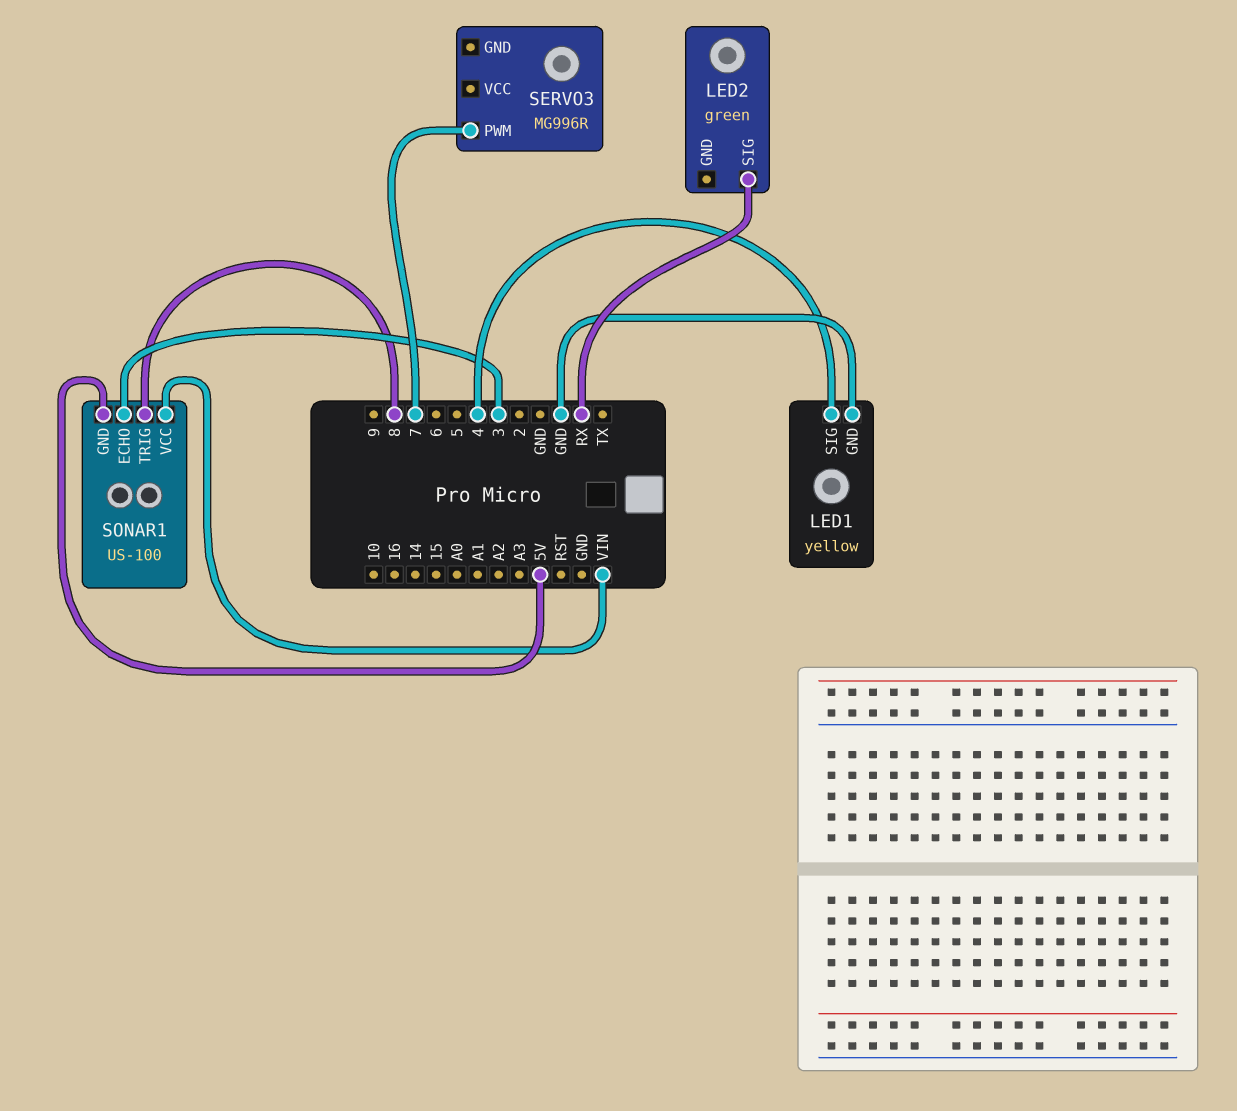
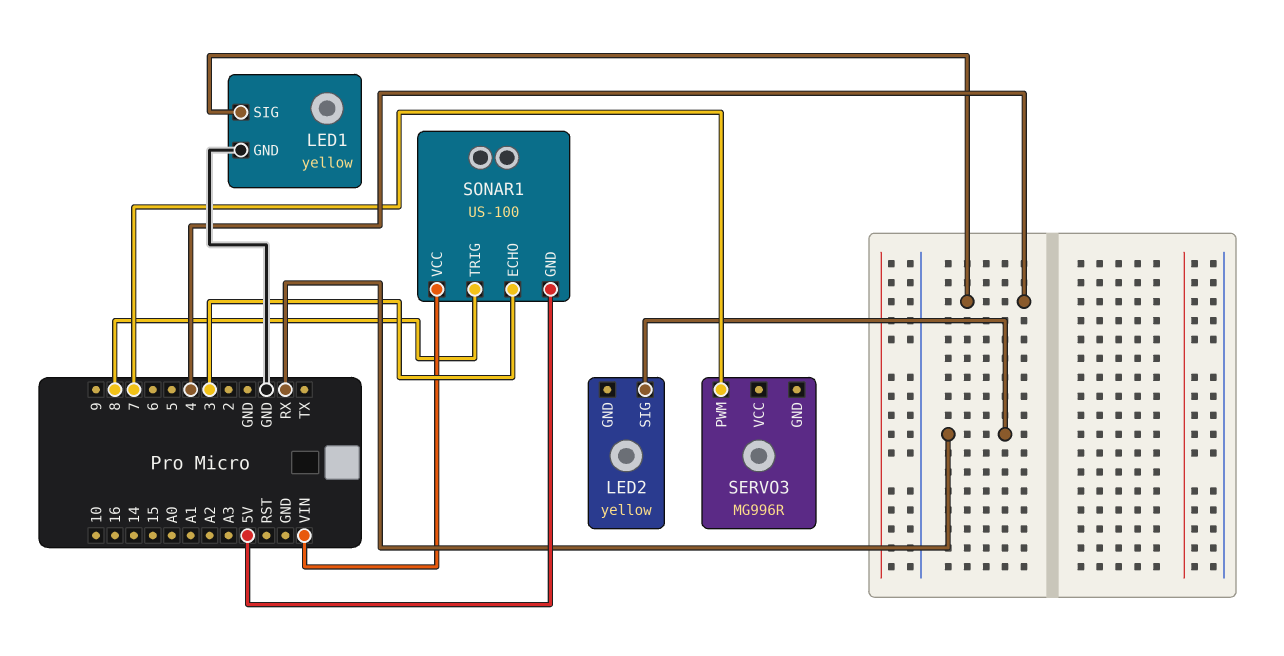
LED2: green -> yellow

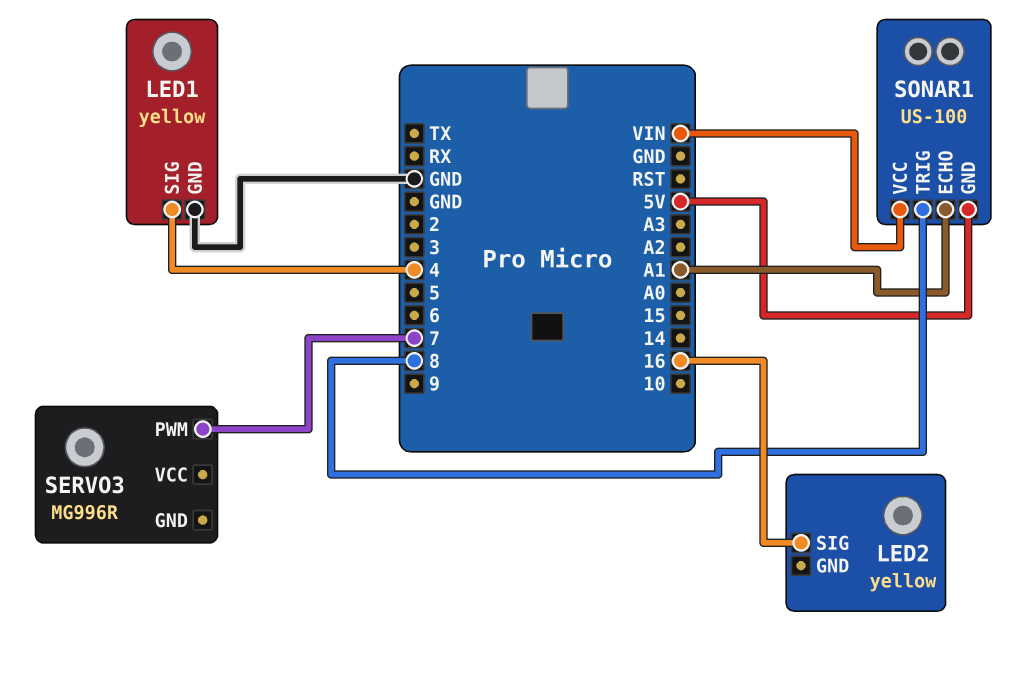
LED2 pin SIG: RX -> 16
SONAR1 pin ECHO: 3 -> A1

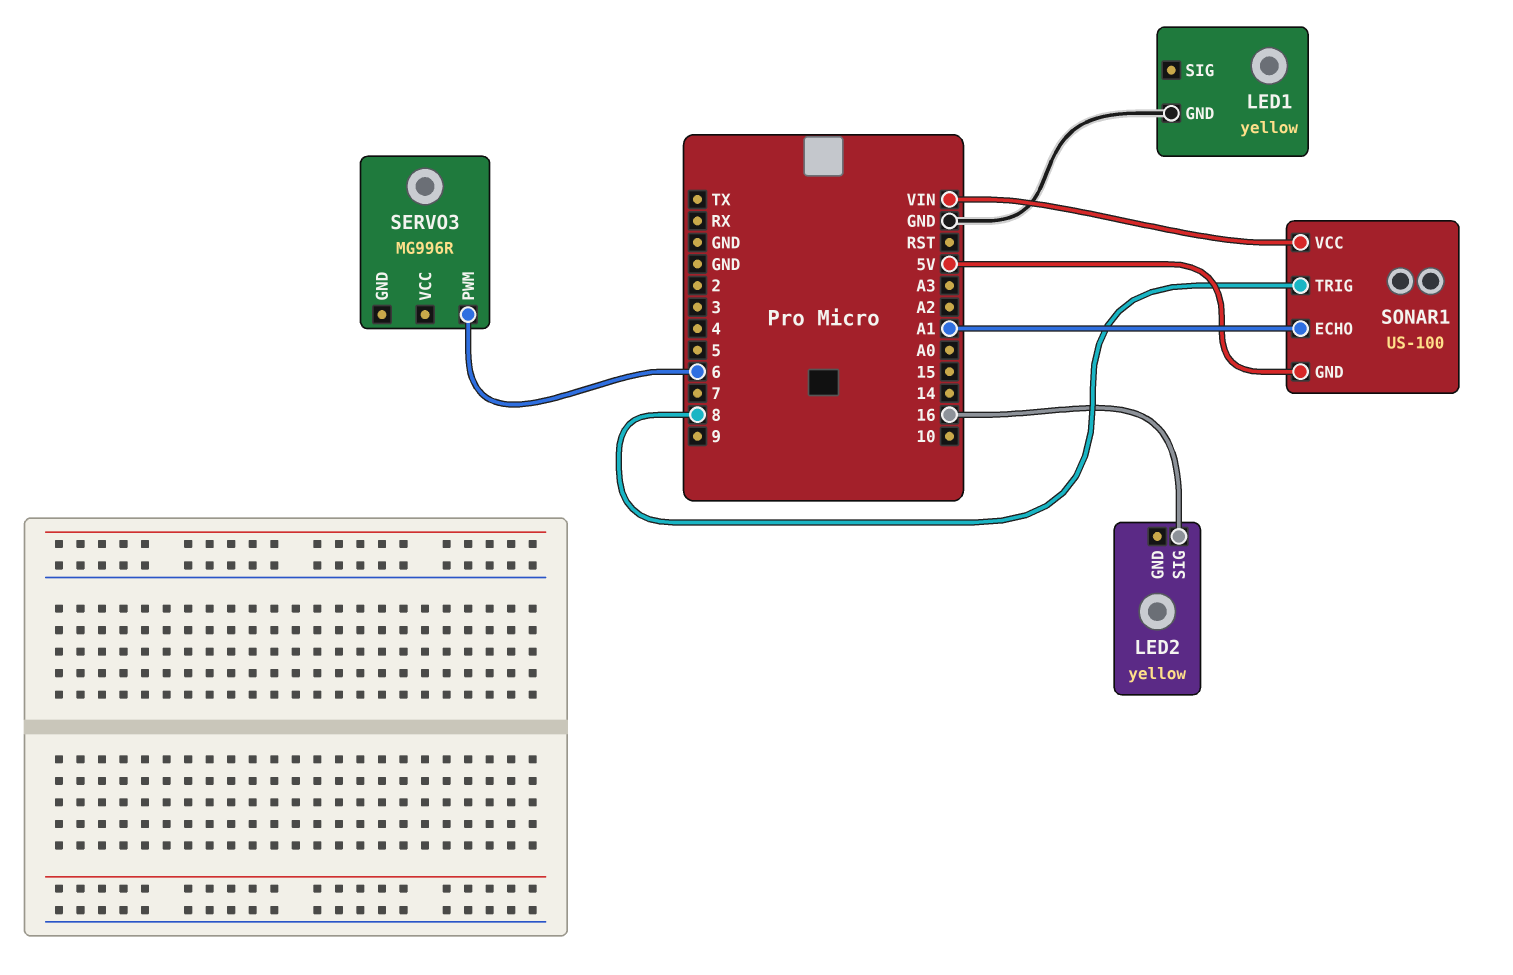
LED1 pin SIG: 4 -> none
SERVO3 pin PWM: 7 -> 6

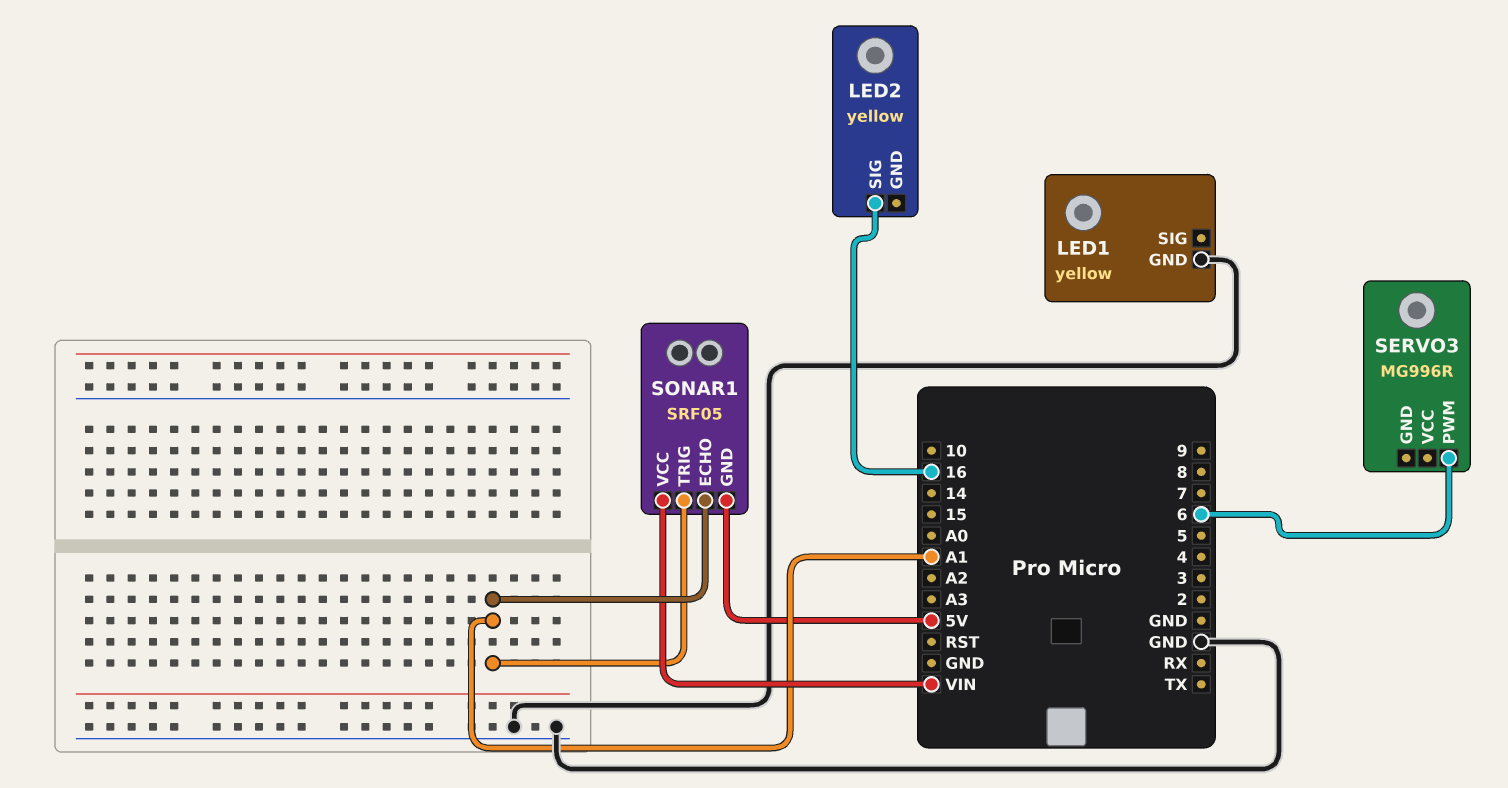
SONAR1: US-100 -> SRF05
SONAR1 pin TRIG: 8 -> A1

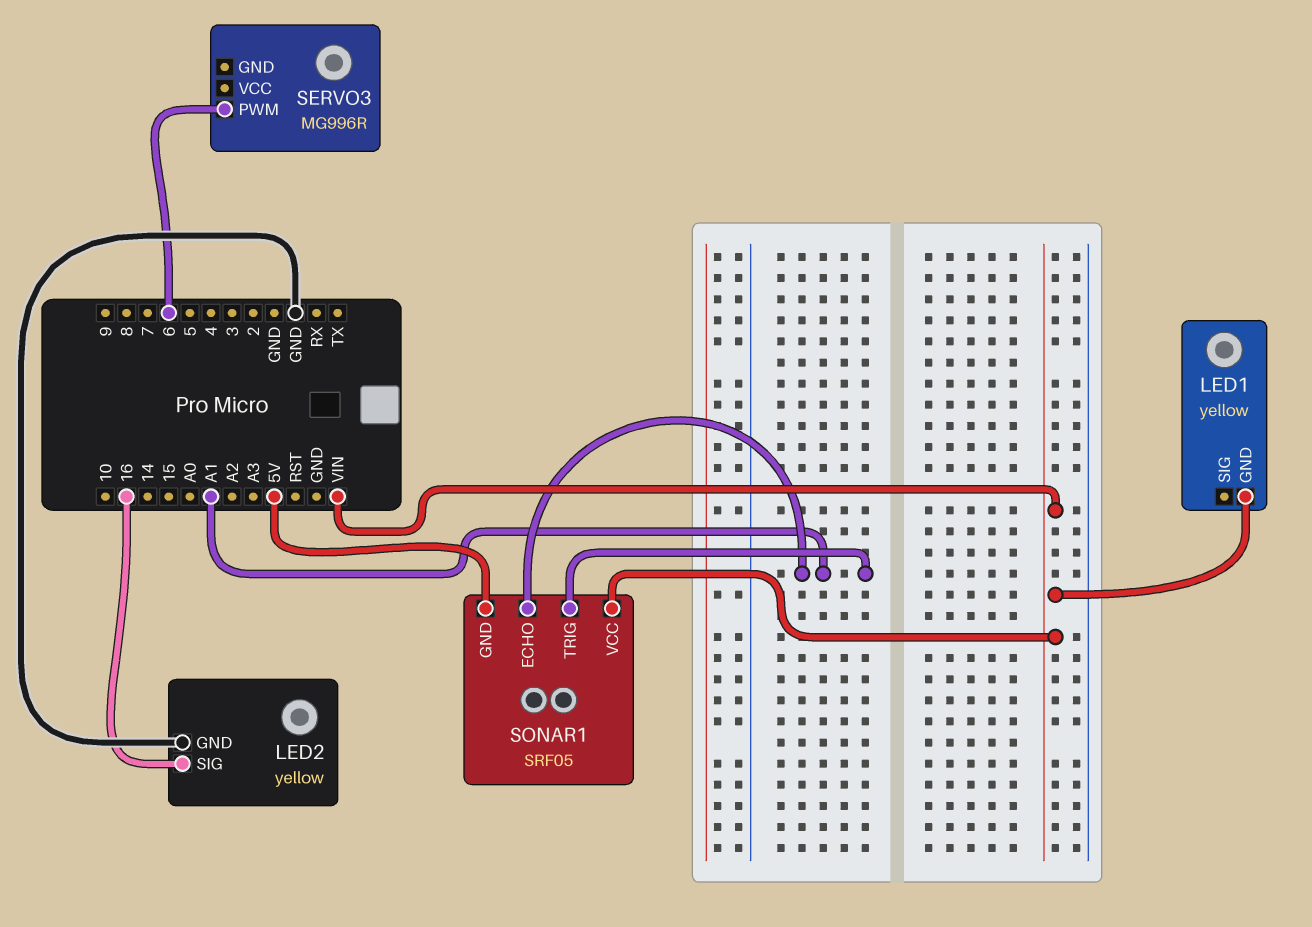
LED1 pin GND: GND -> VIN
LED2 pin GND: none -> GND

